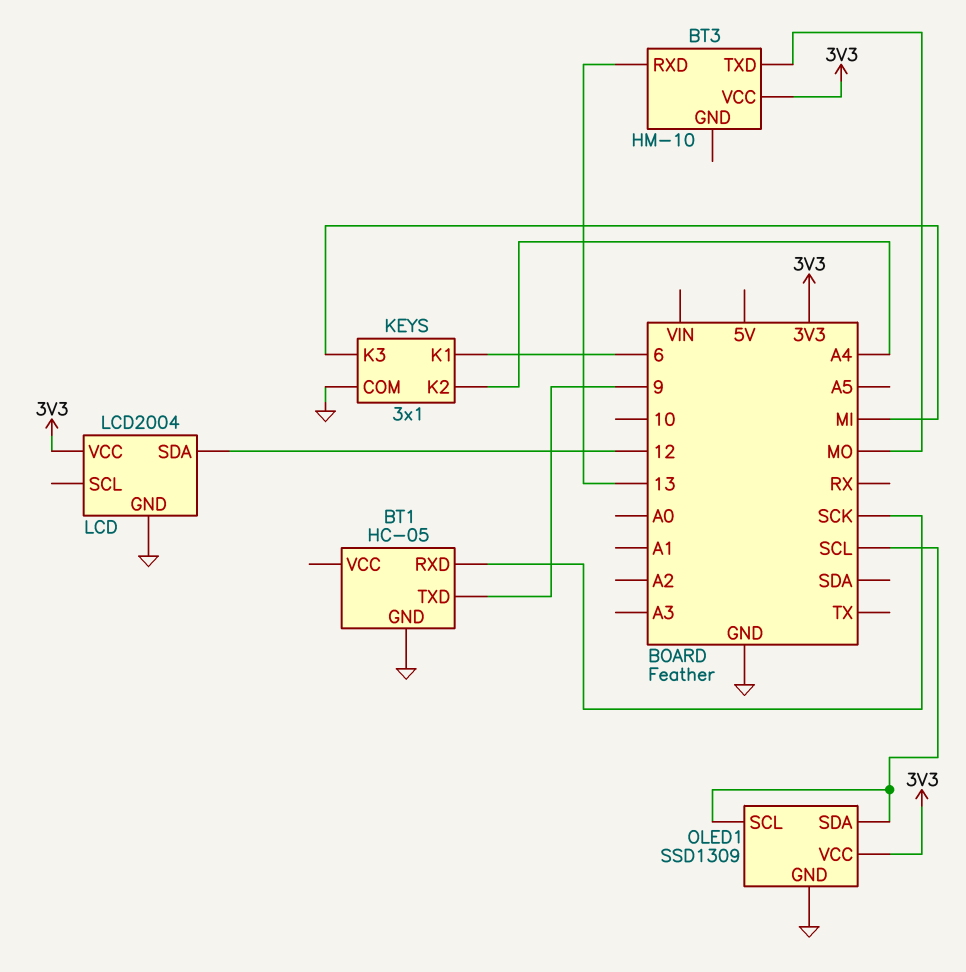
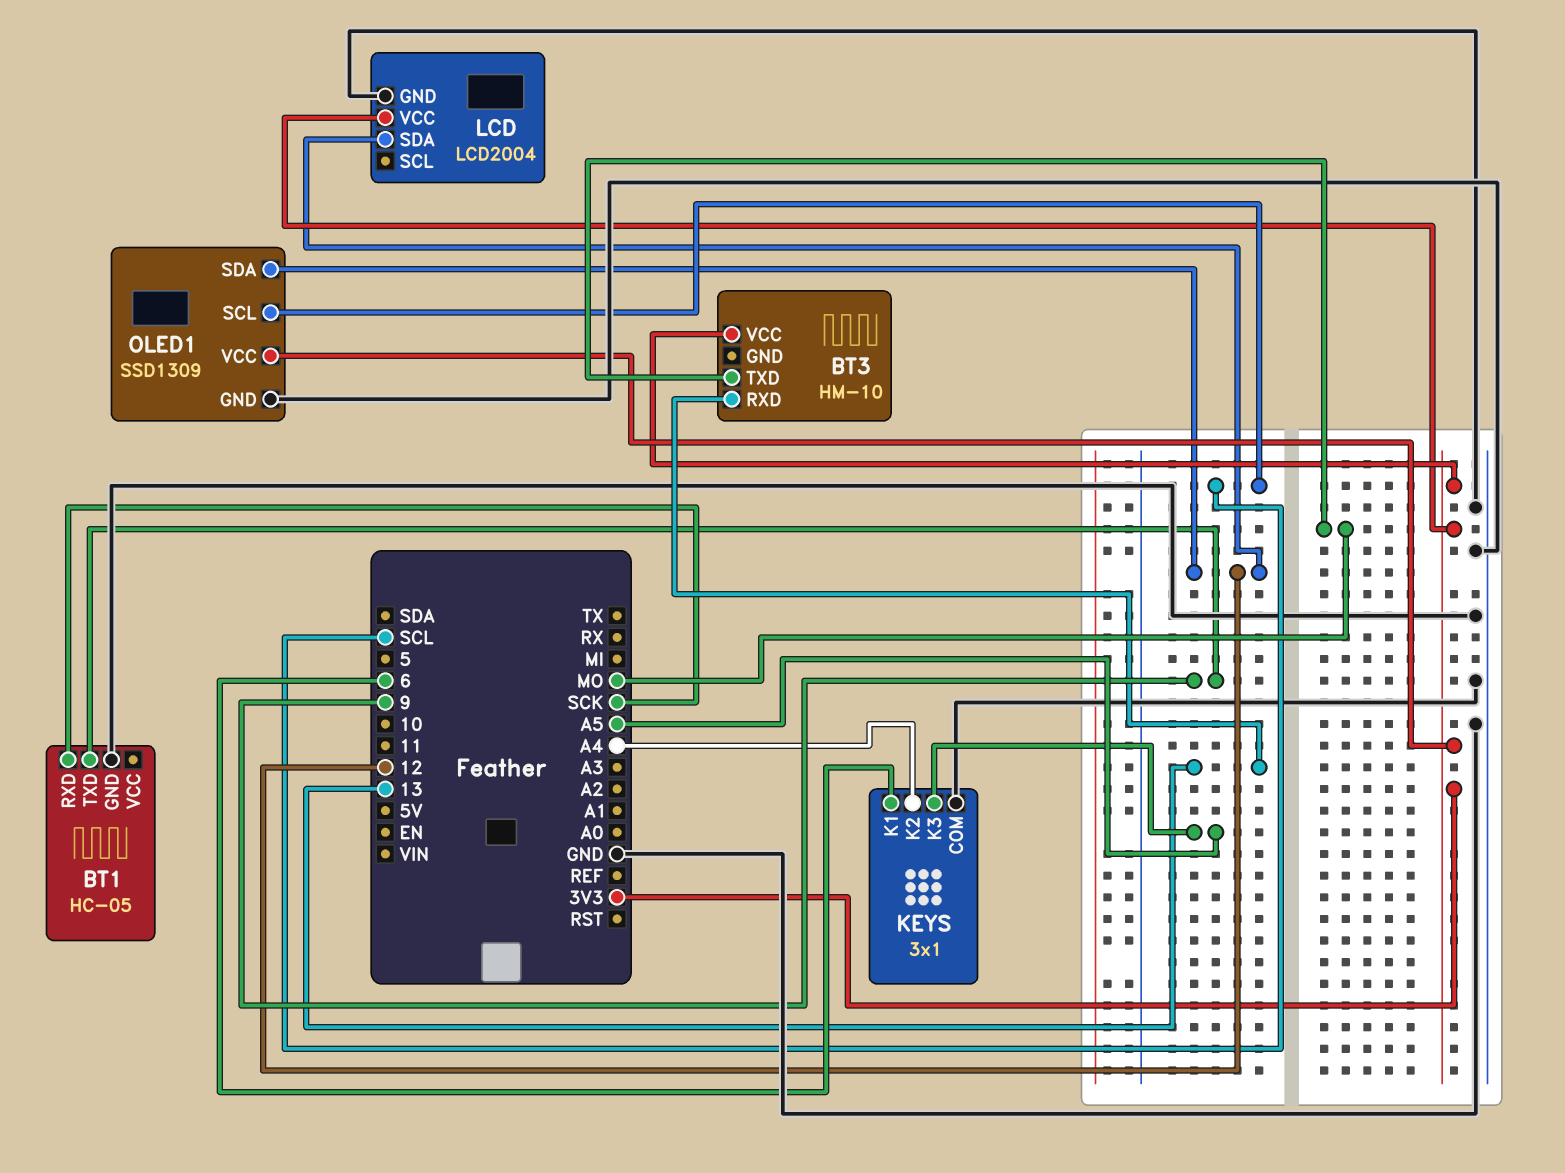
KEYS pin K3: MI -> A5
OLED1 pin SDA: SCL -> 12

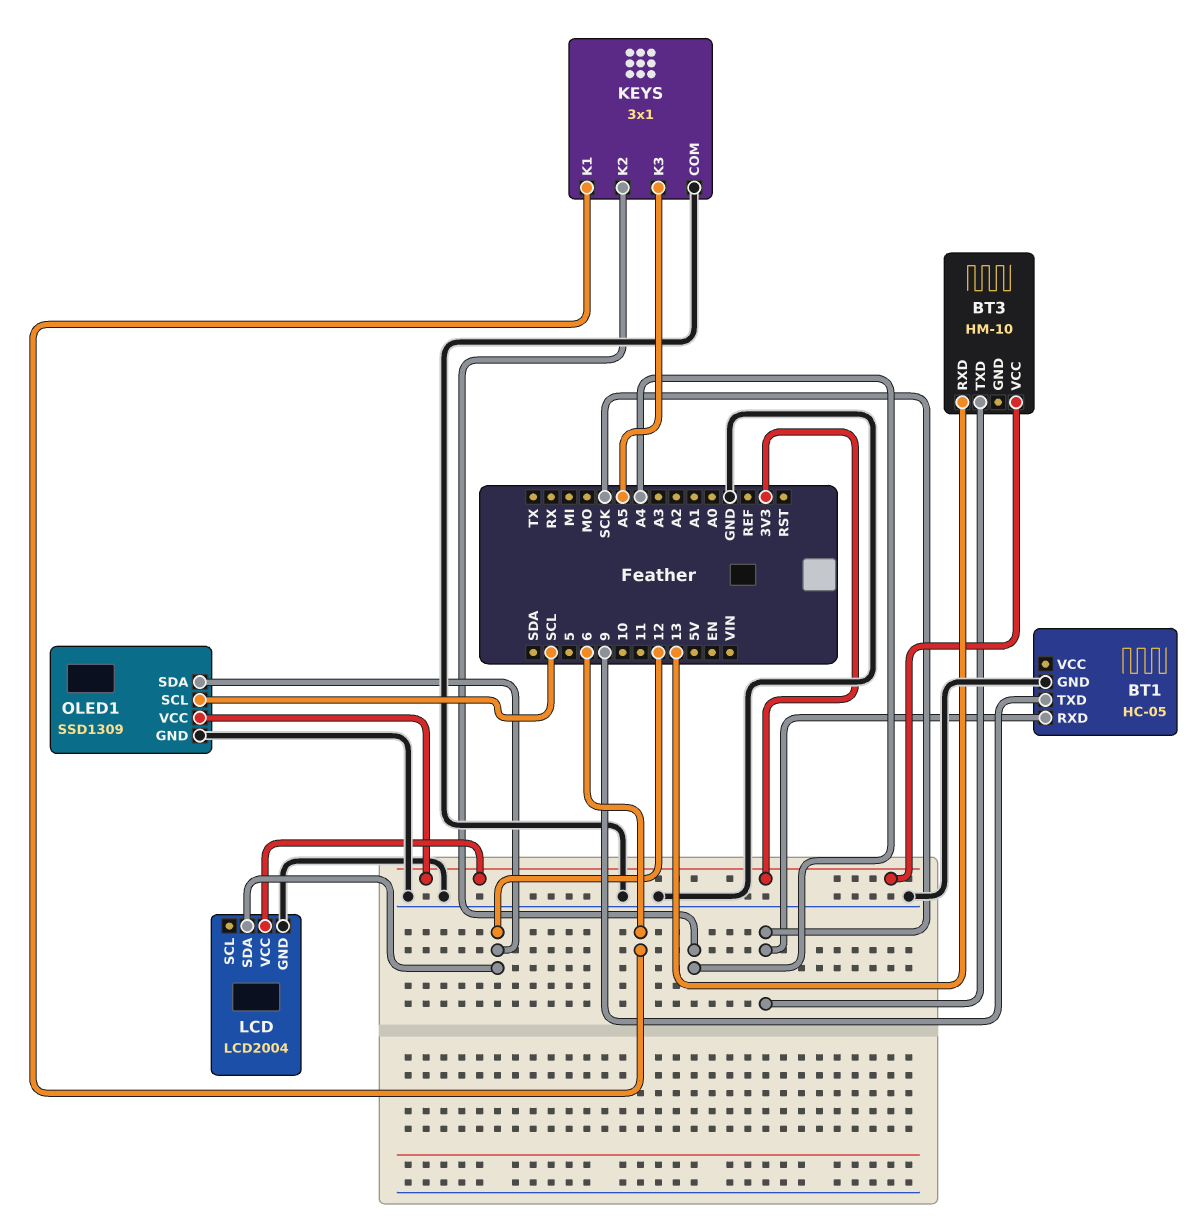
BT3 pin TXD: MO -> SCK

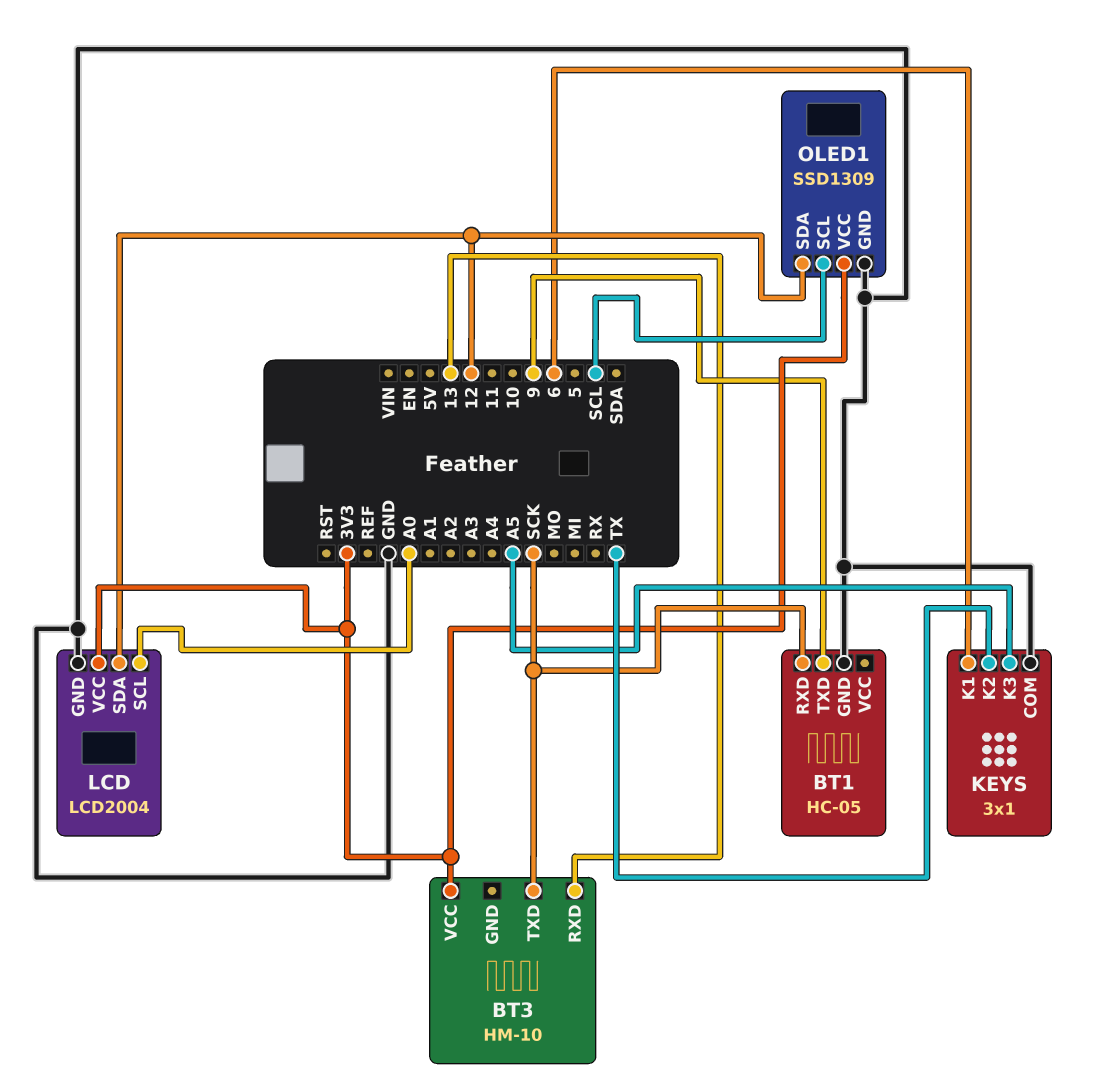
KEYS pin K2: A4 -> TX
LCD pin SCL: none -> A0

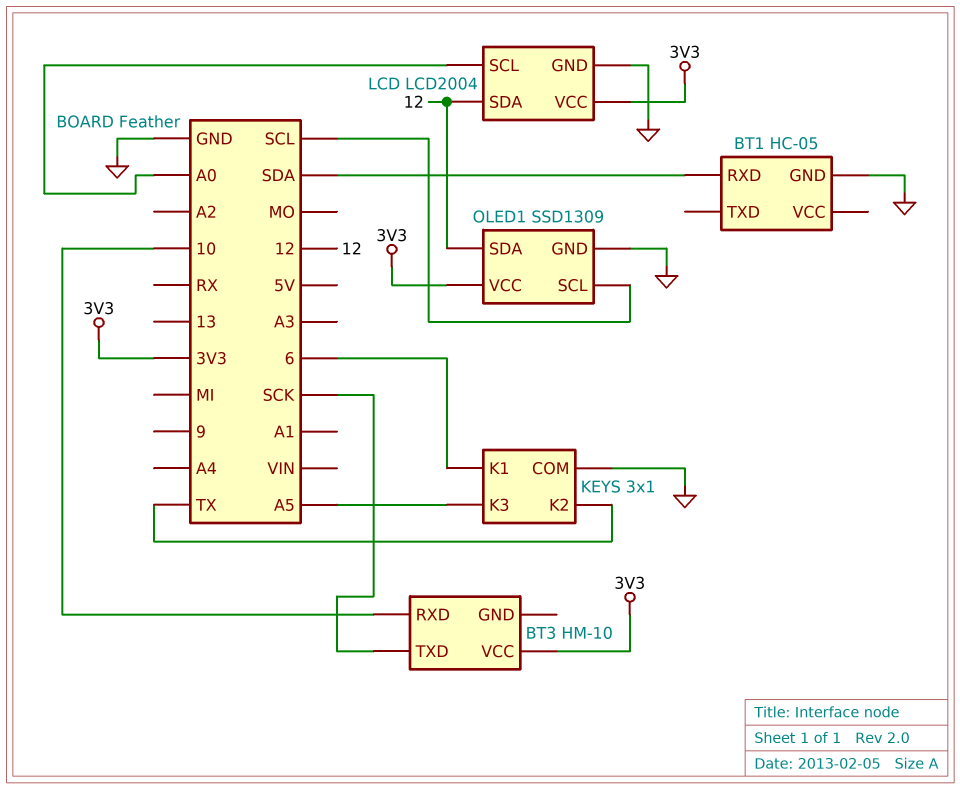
BT1 pin RXD: SCK -> SDA
BT1 pin TXD: 9 -> none
BT3 pin RXD: 13 -> 10

